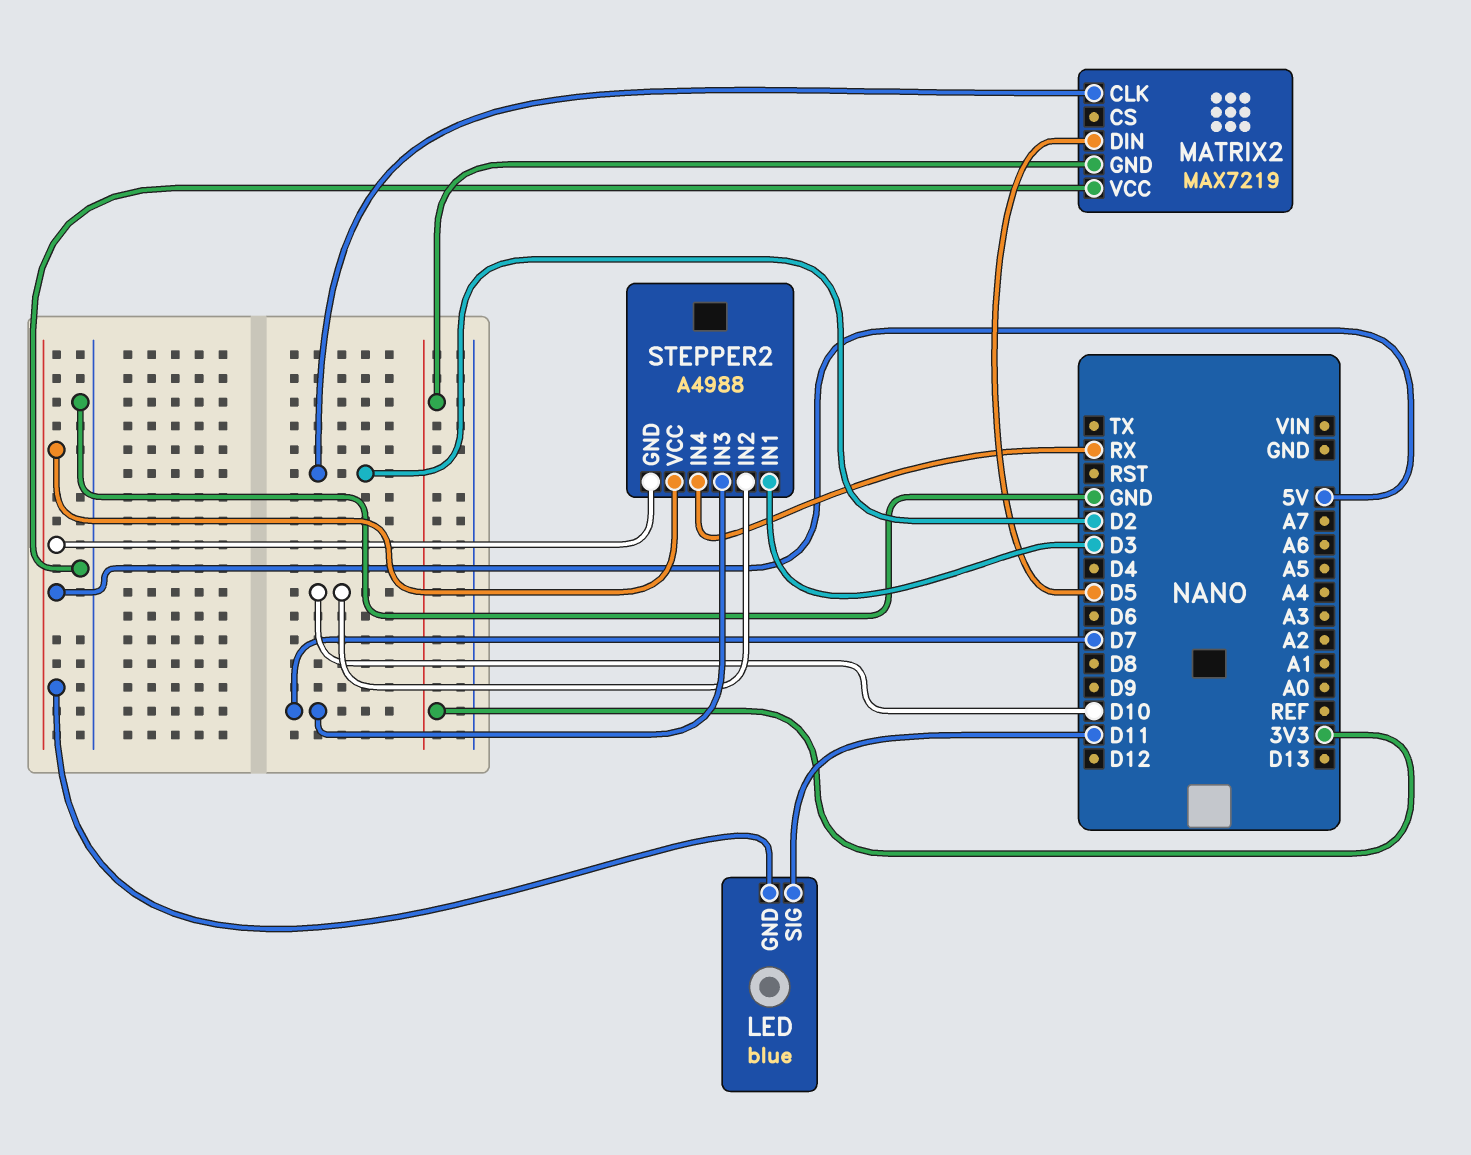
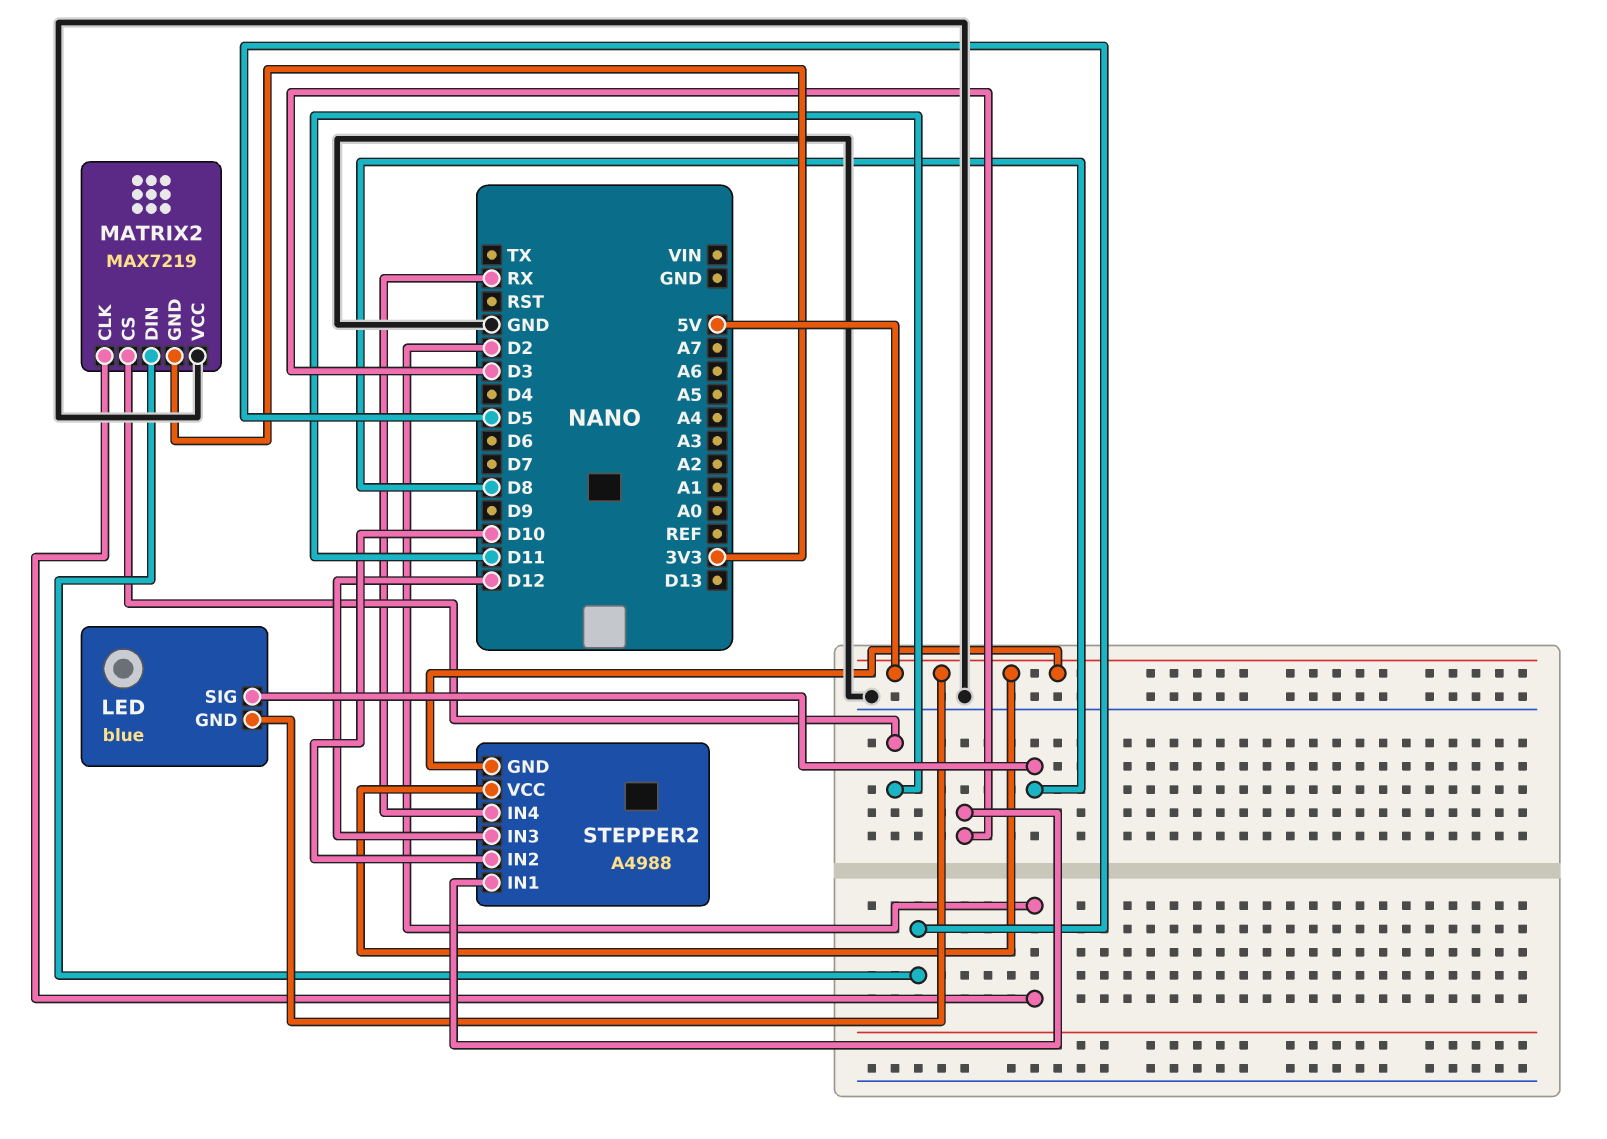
LED pin SIG: D11 -> D8
MATRIX2 pin CS: none -> D11
STEPPER2 pin IN3: D7 -> D12

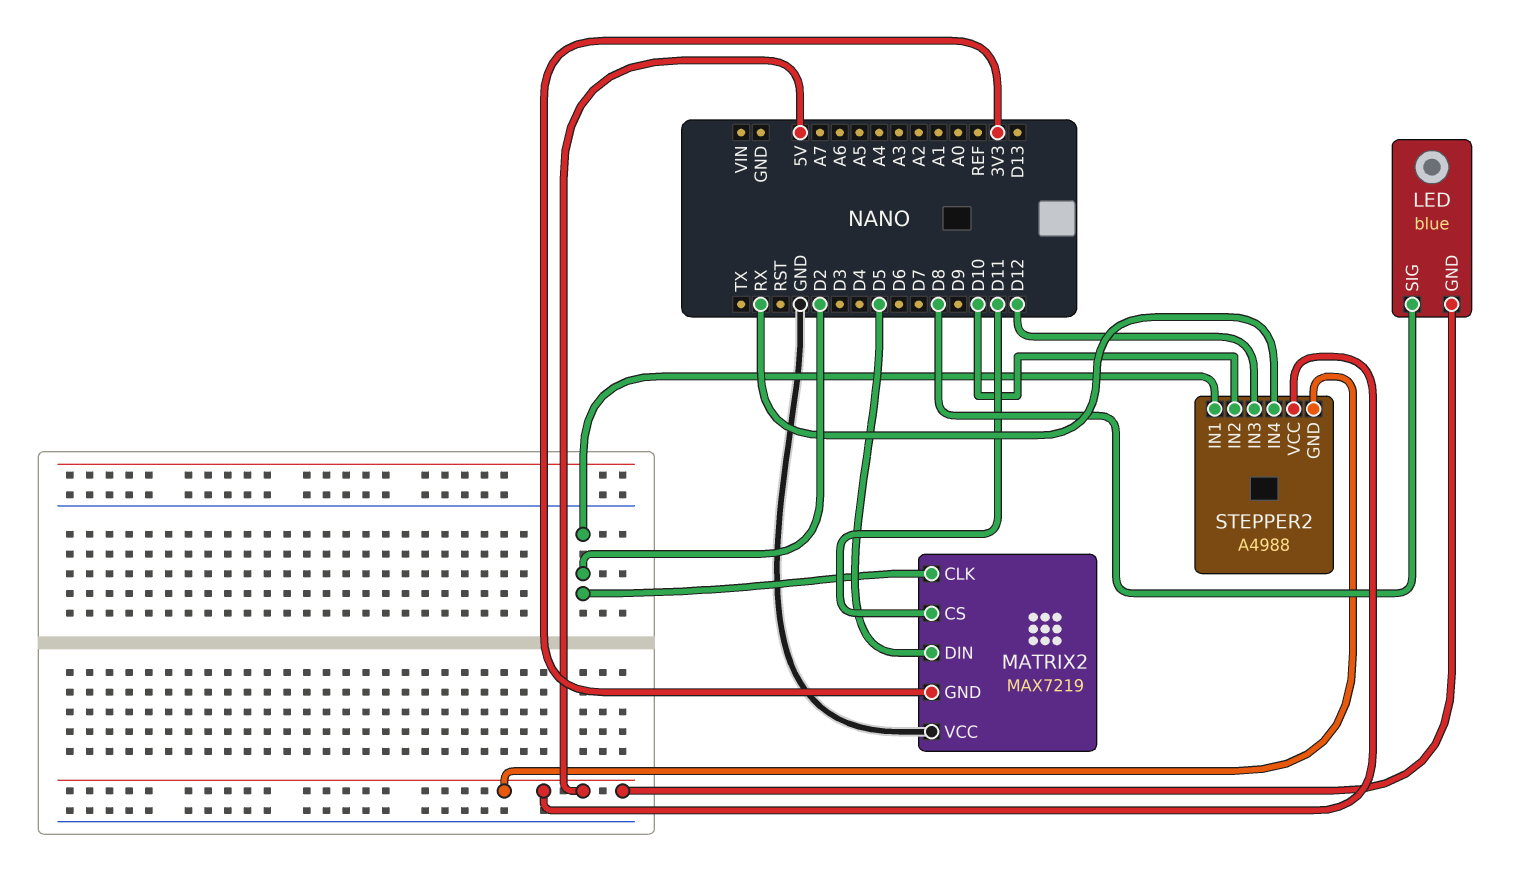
STEPPER2 pin IN1: D3 -> D2

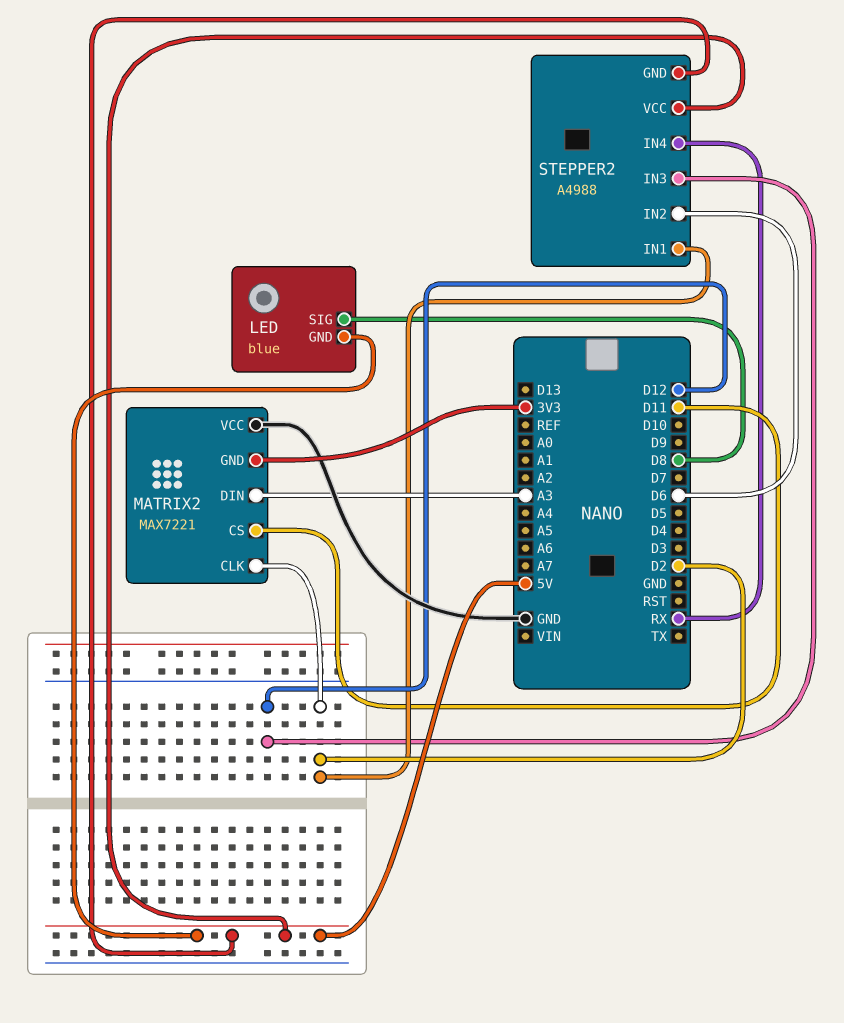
MATRIX2: MAX7219 -> MAX7221
MATRIX2 pin DIN: D5 -> A3
STEPPER2 pin IN2: D10 -> D6

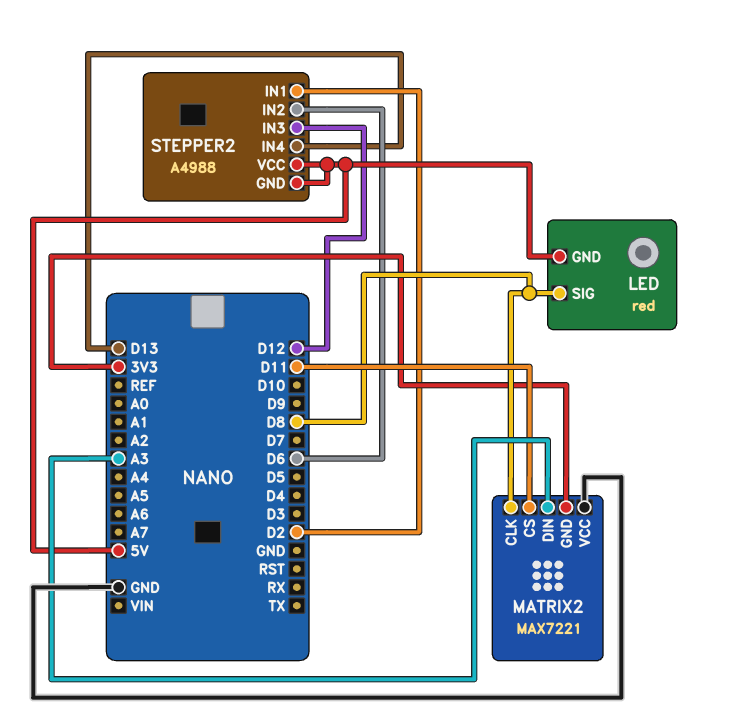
LED: blue -> red
MATRIX2 pin CLK: D2 -> D8
STEPPER2 pin IN4: RX -> D13

